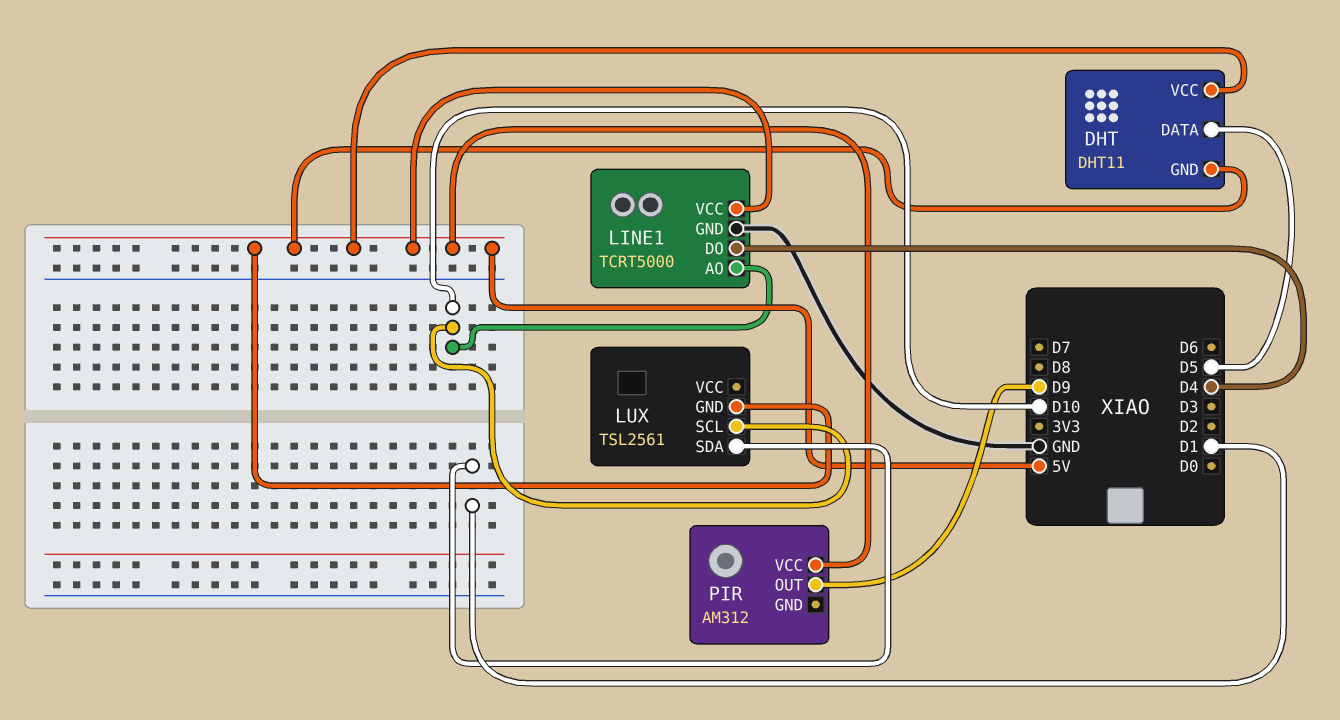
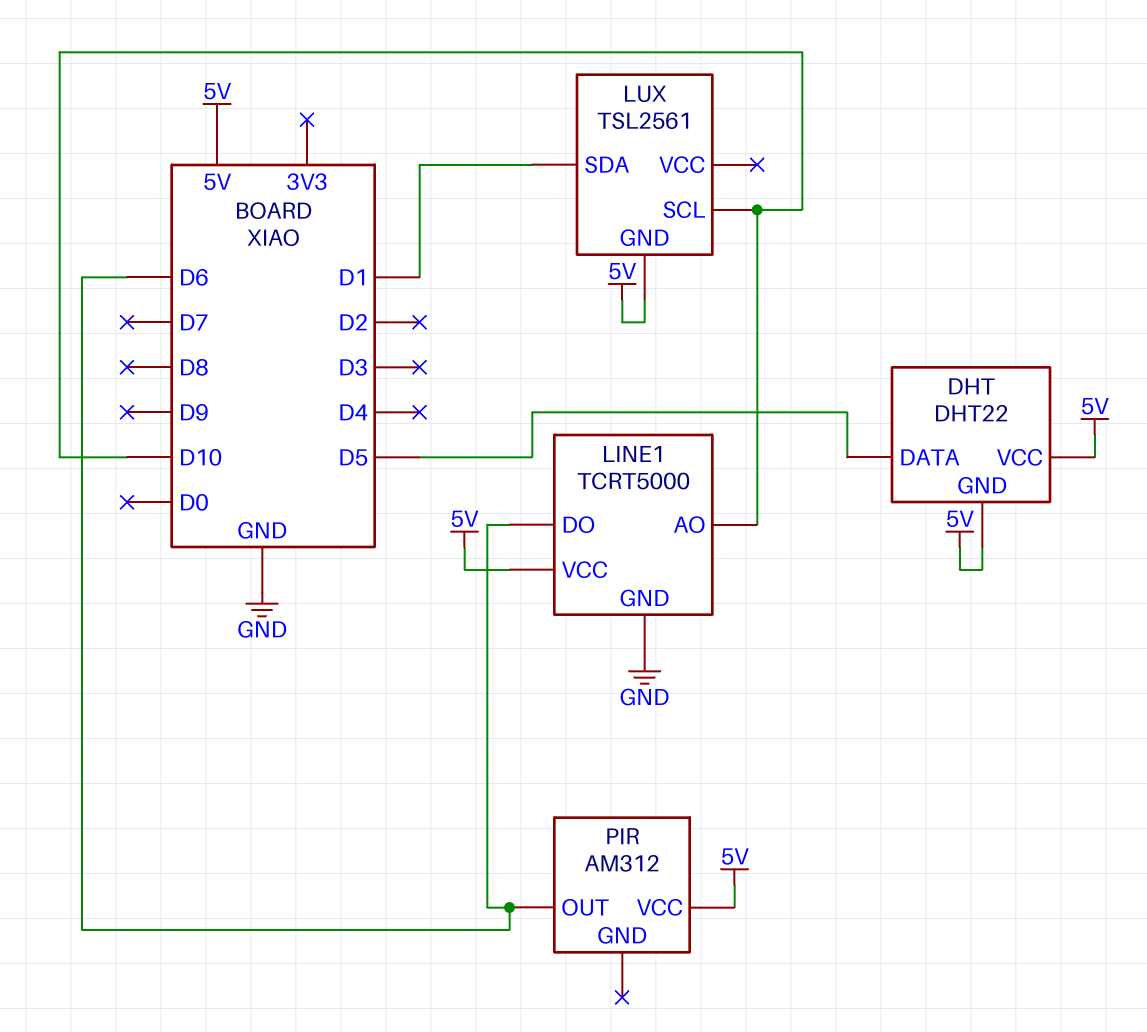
DHT: DHT11 -> DHT22
LINE1 pin DO: D4 -> D6
PIR pin OUT: D9 -> D6

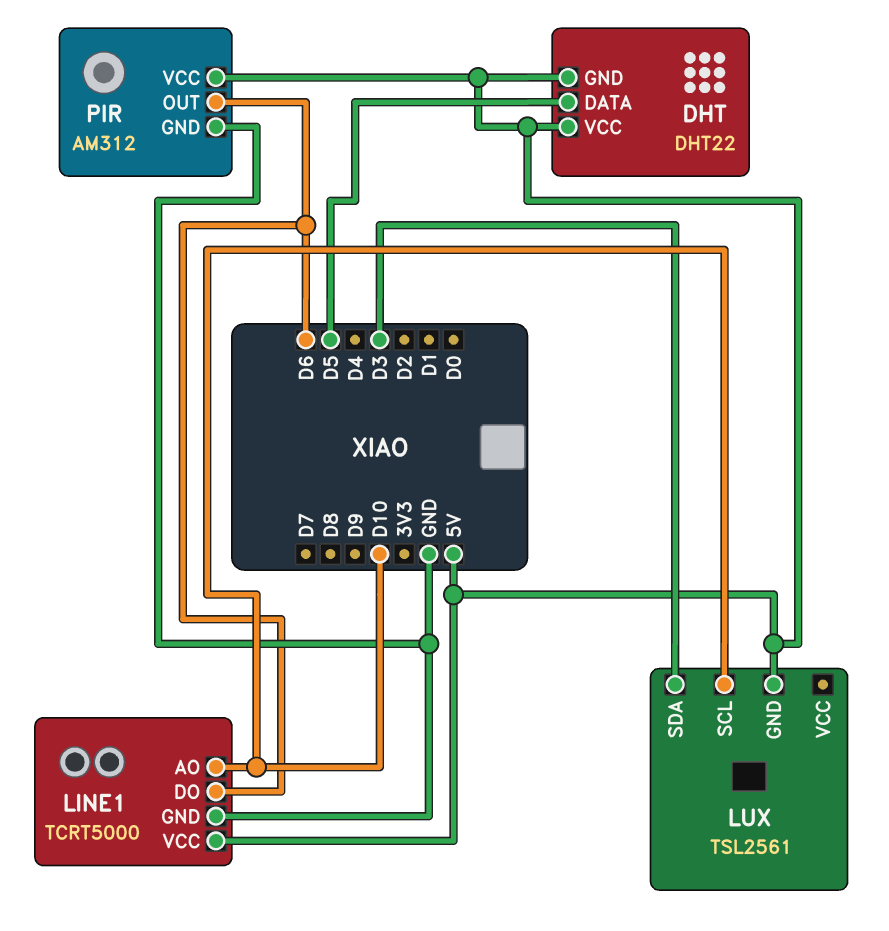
LUX pin SDA: D1 -> D3
PIR pin GND: none -> GND

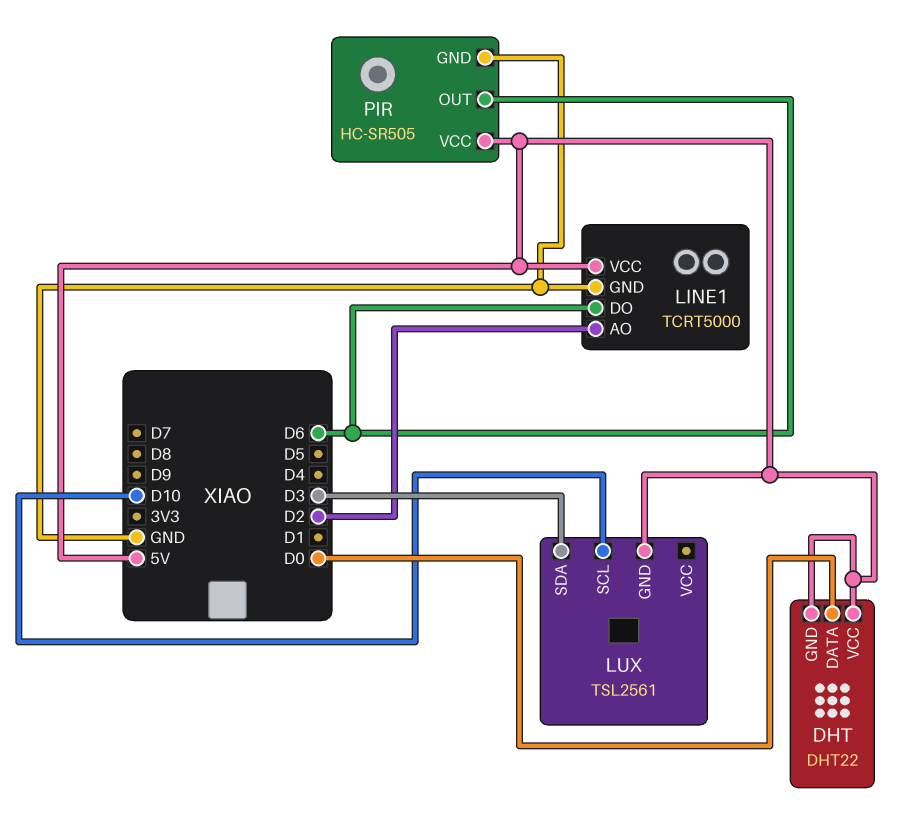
DHT pin DATA: D5 -> D0
LINE1 pin AO: D10 -> D2
PIR: AM312 -> HC-SR505

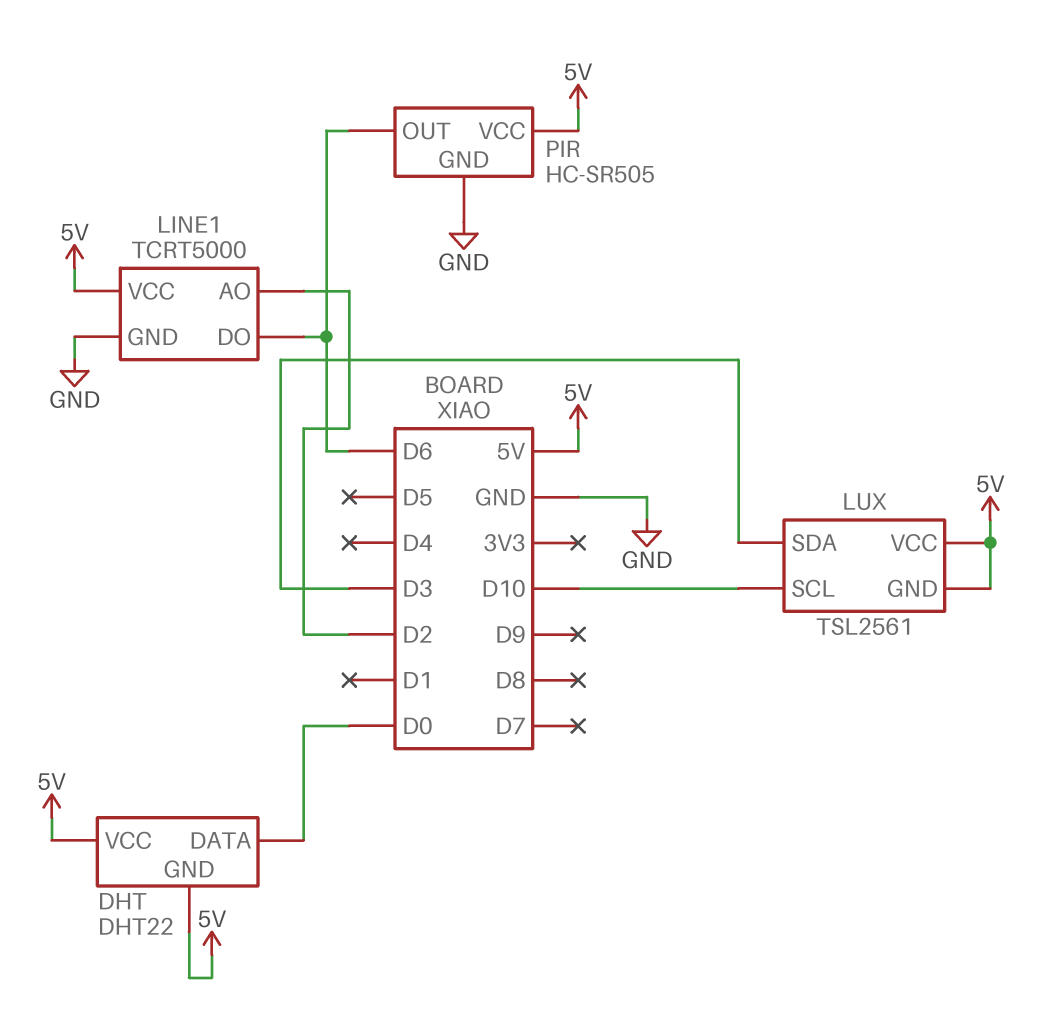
LUX pin VCC: none -> 5V

